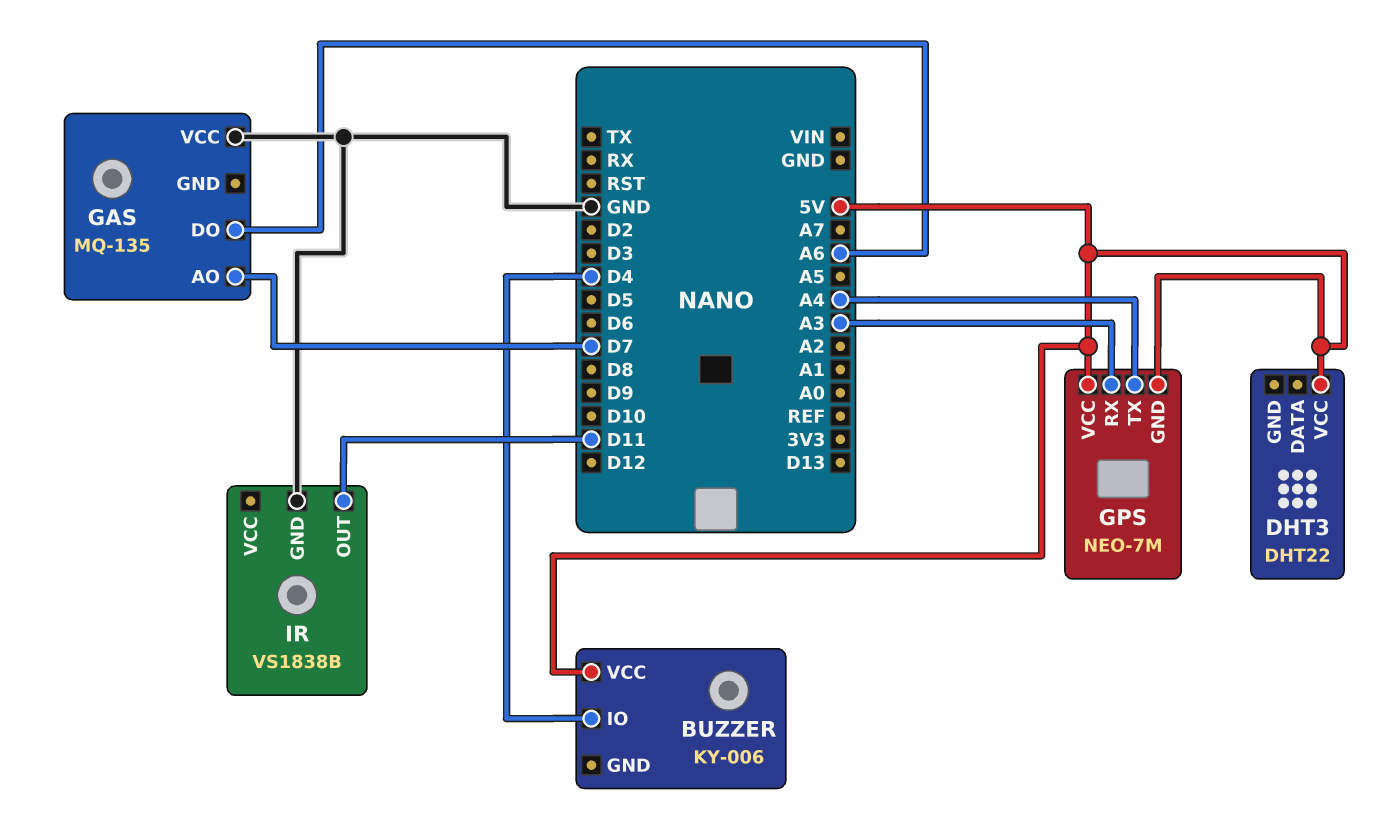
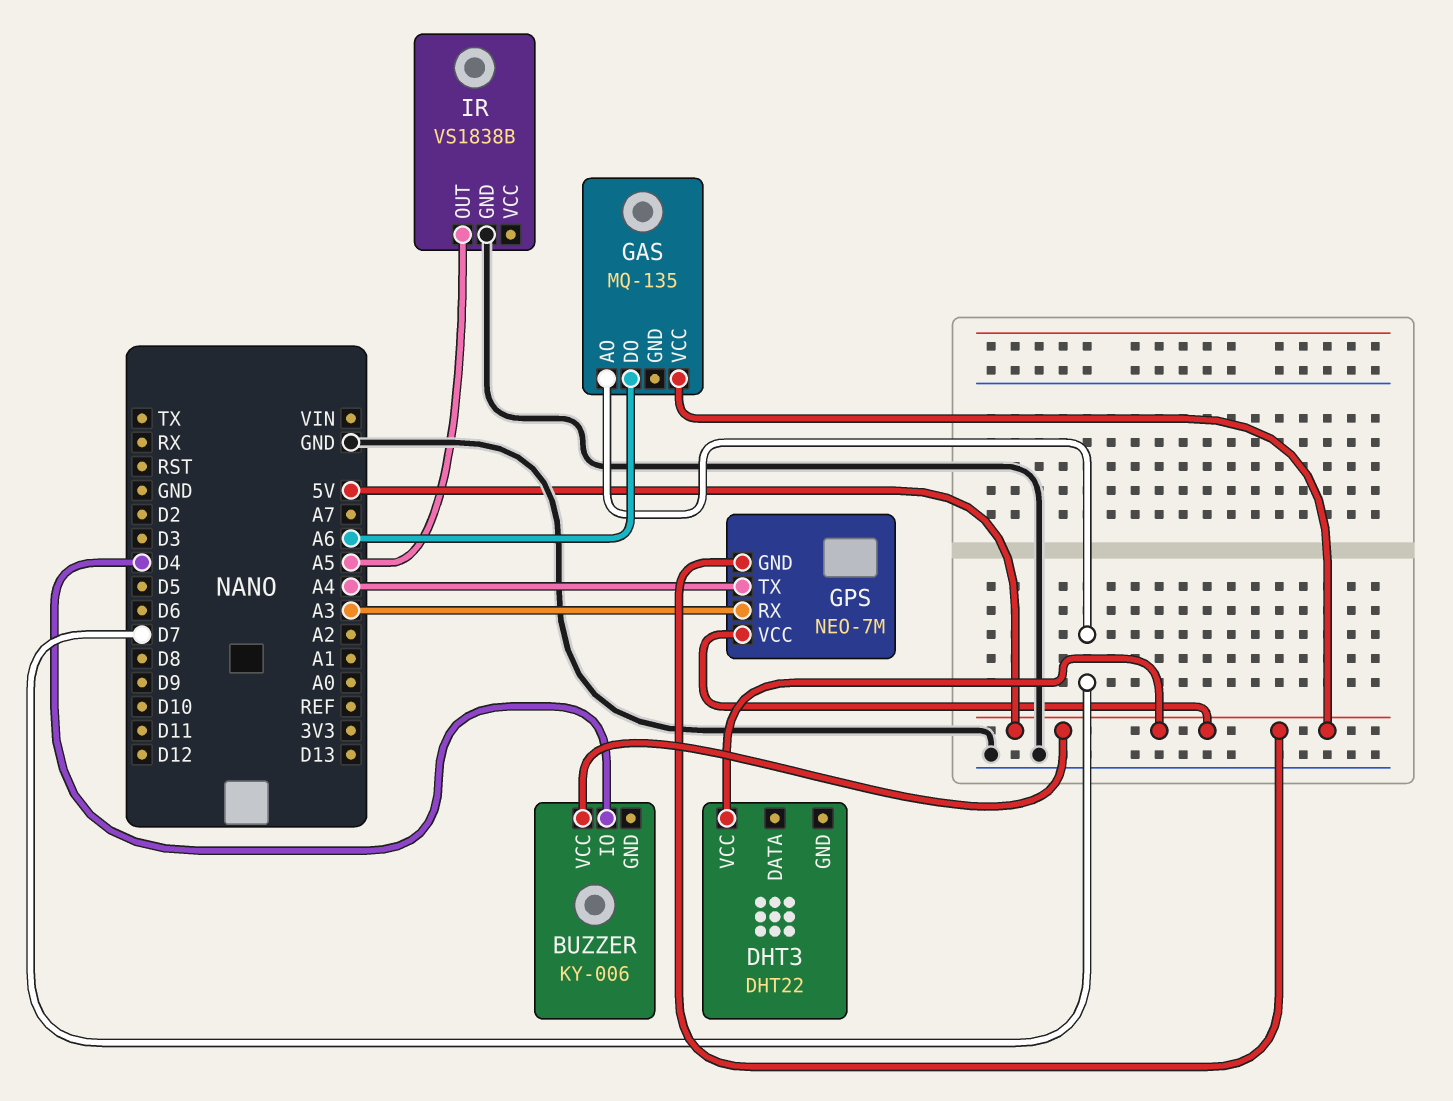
GAS pin VCC: GND -> 5V
IR pin OUT: D11 -> A5

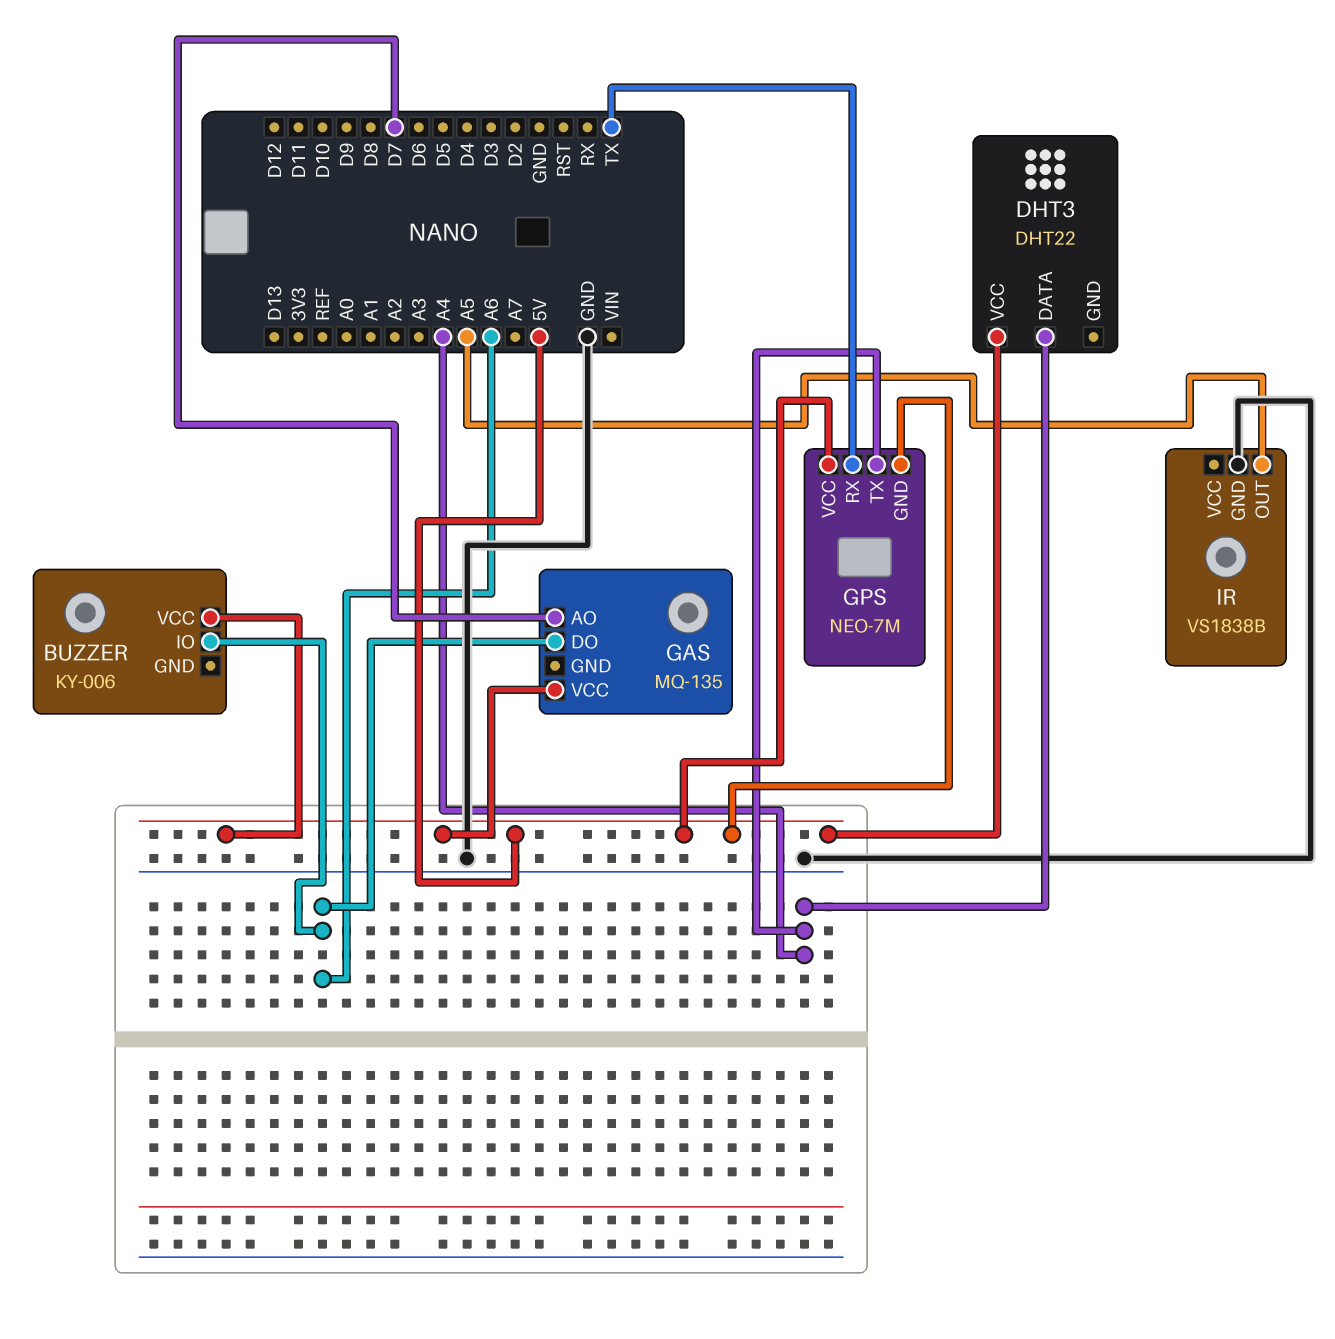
BUZZER pin IO: D4 -> A6
DHT3 pin DATA: none -> A4
GPS pin RX: A3 -> TX

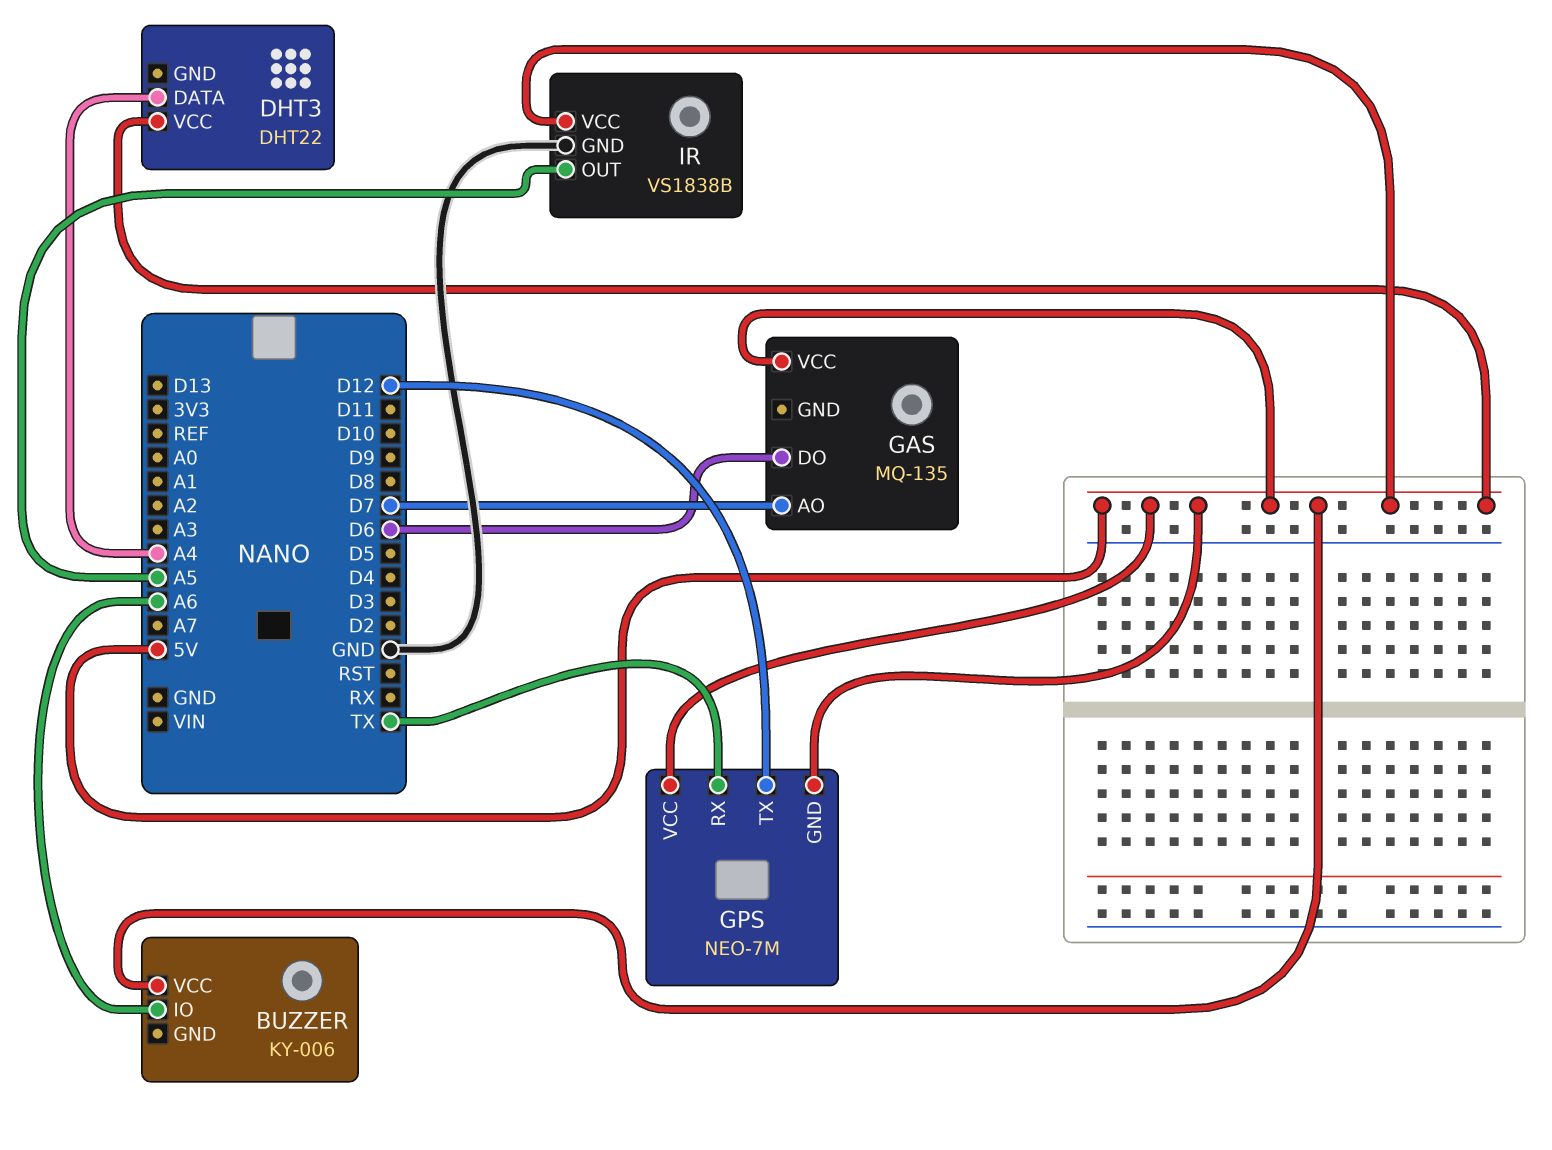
GAS pin DO: A6 -> D6
GPS pin TX: A4 -> D12
IR pin VCC: none -> 5V

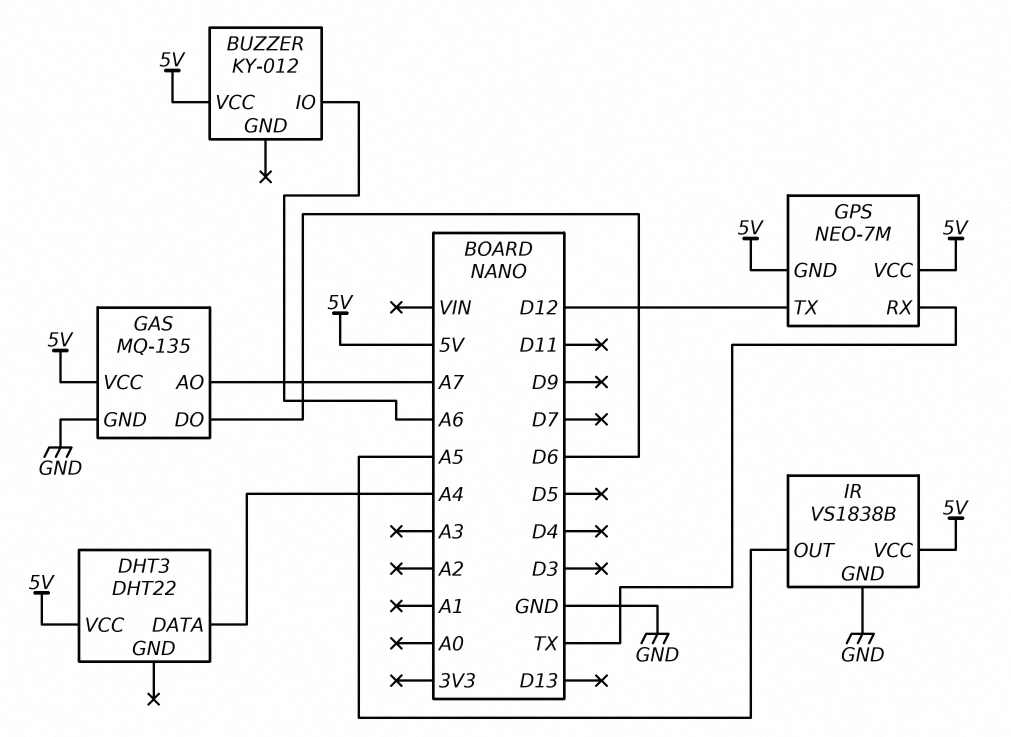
BUZZER: KY-006 -> KY-012
GAS pin AO: D7 -> A7
GAS pin GND: none -> GND

